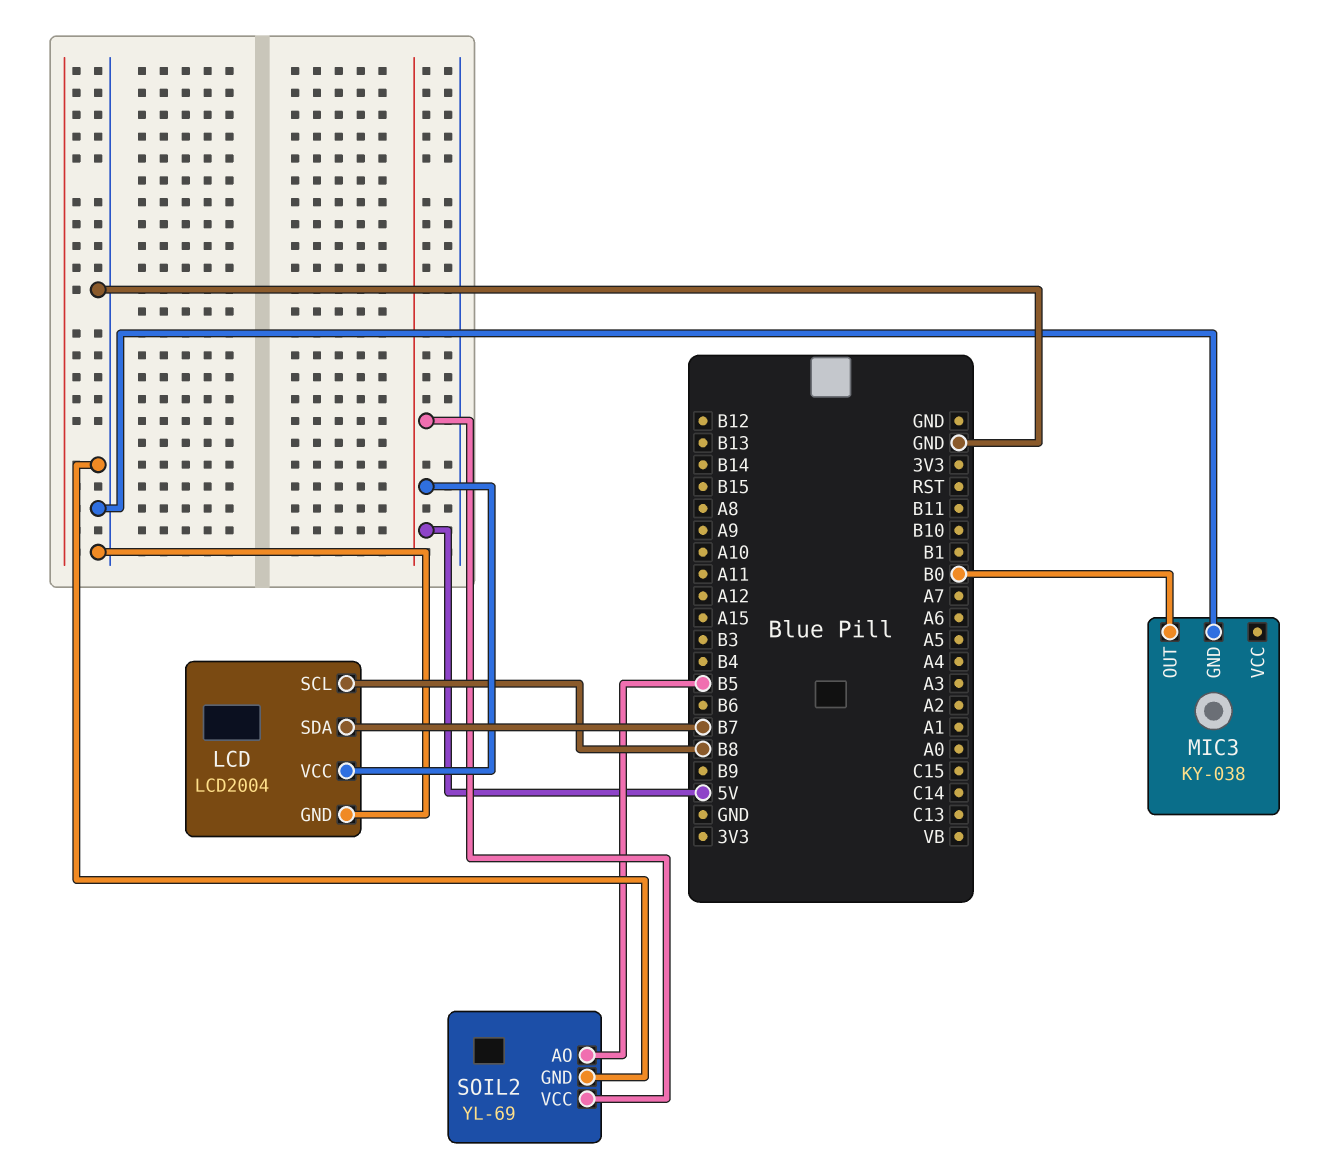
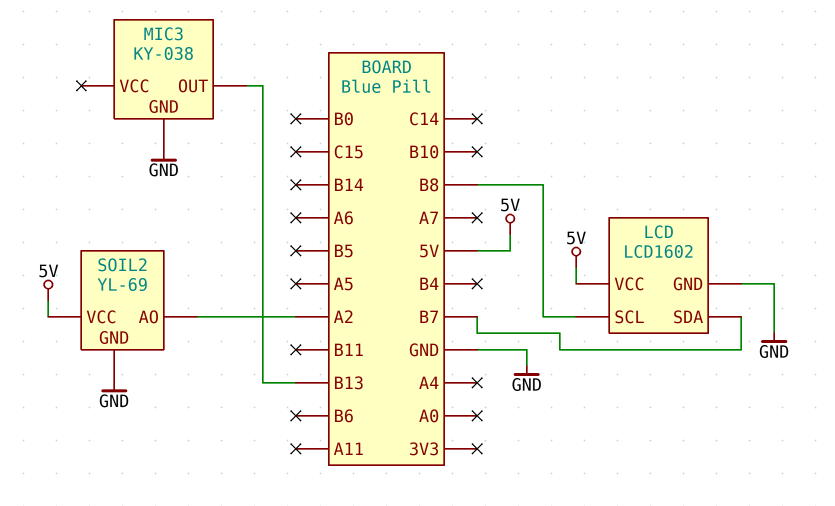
LCD: LCD2004 -> LCD1602
MIC3 pin OUT: B0 -> B13
SOIL2 pin AO: B5 -> A2

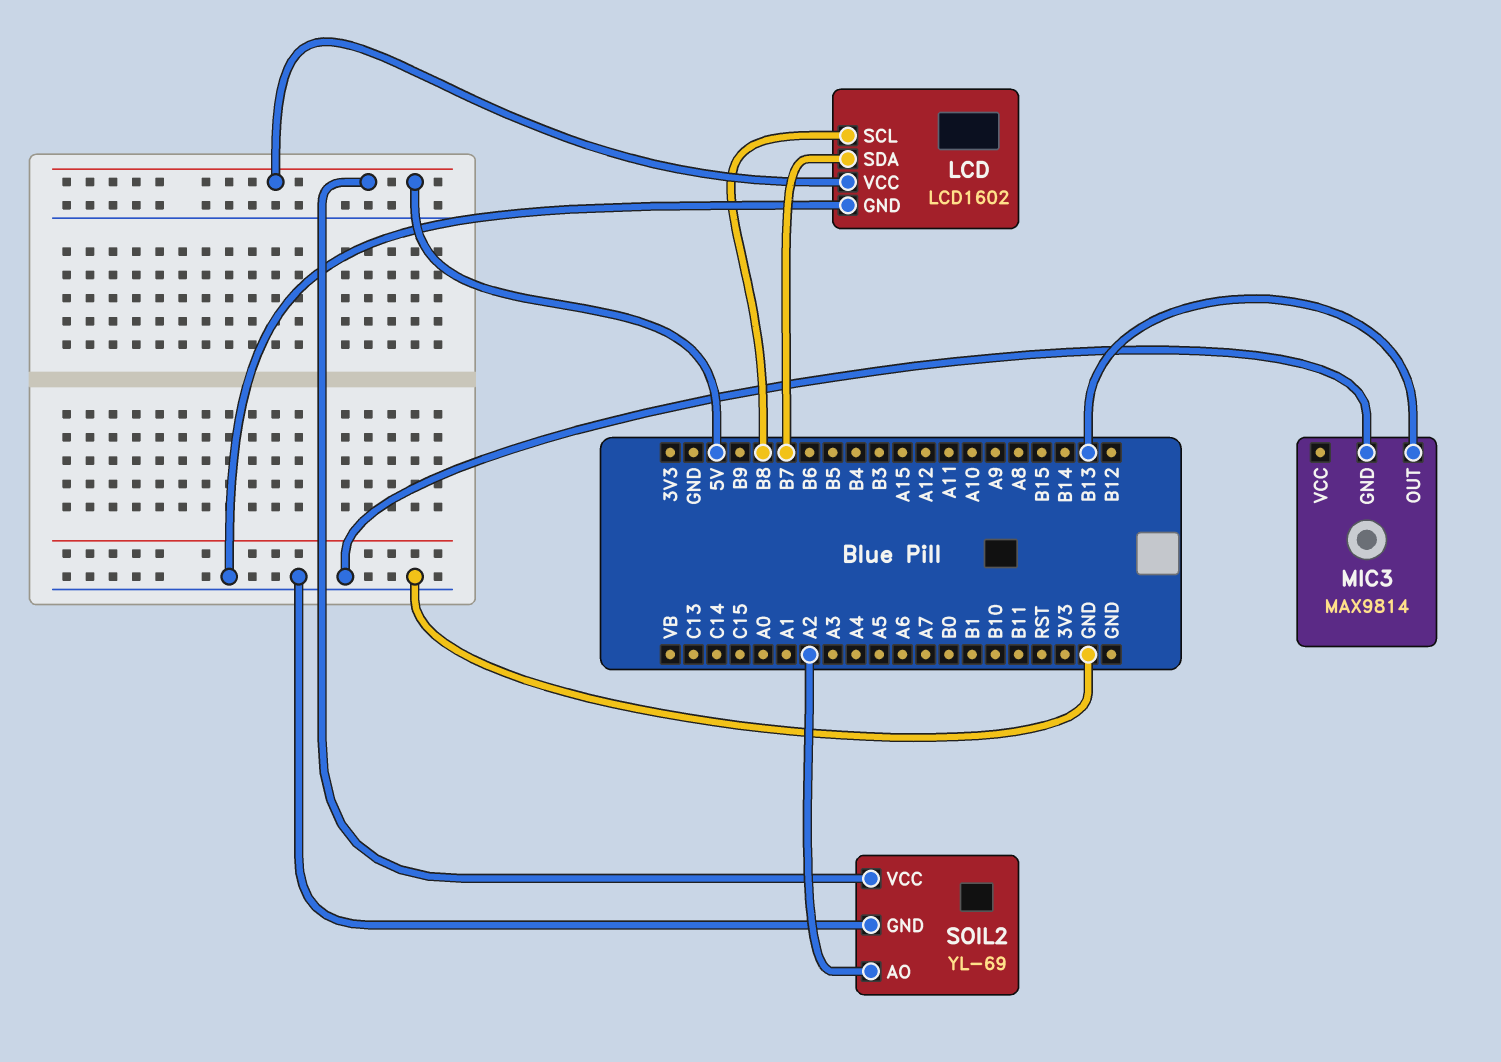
MIC3: KY-038 -> MAX9814

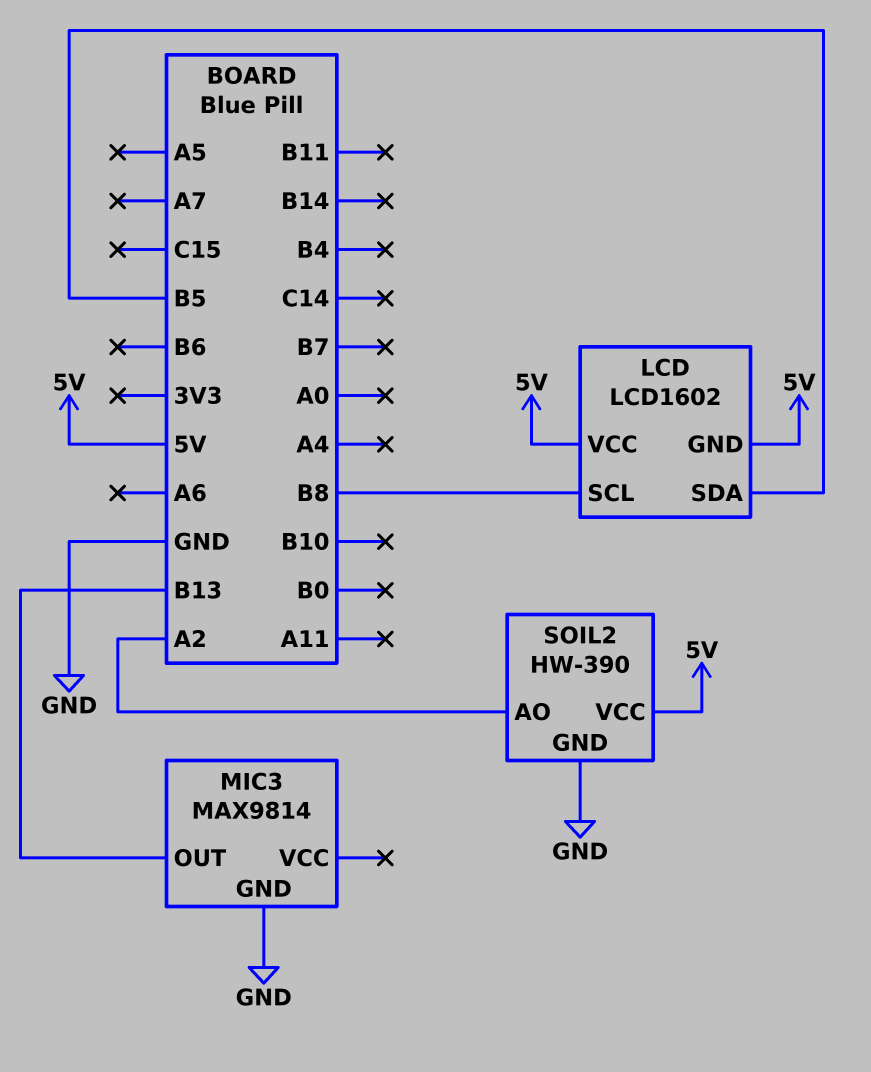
LCD pin GND: GND -> 5V
LCD pin SDA: B7 -> B5
SOIL2: YL-69 -> HW-390

